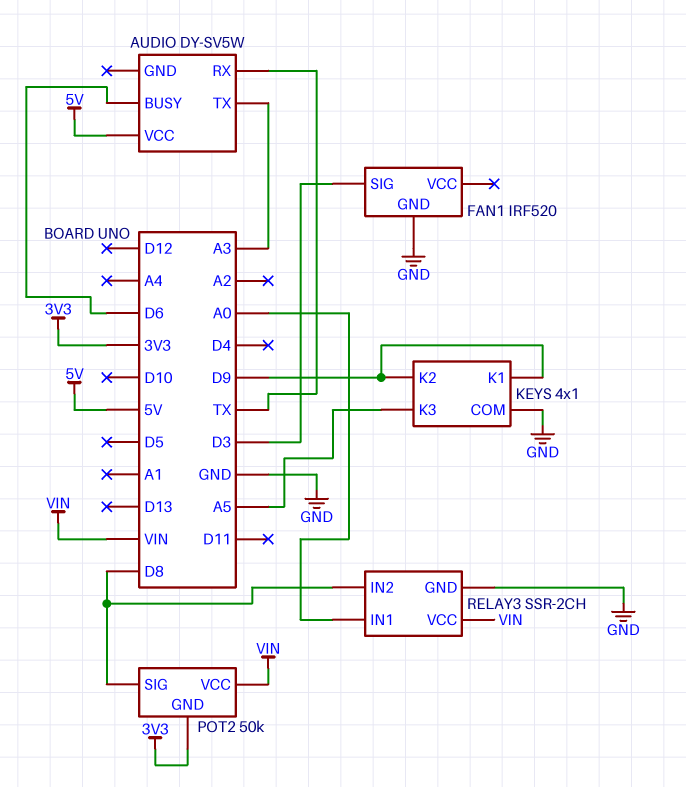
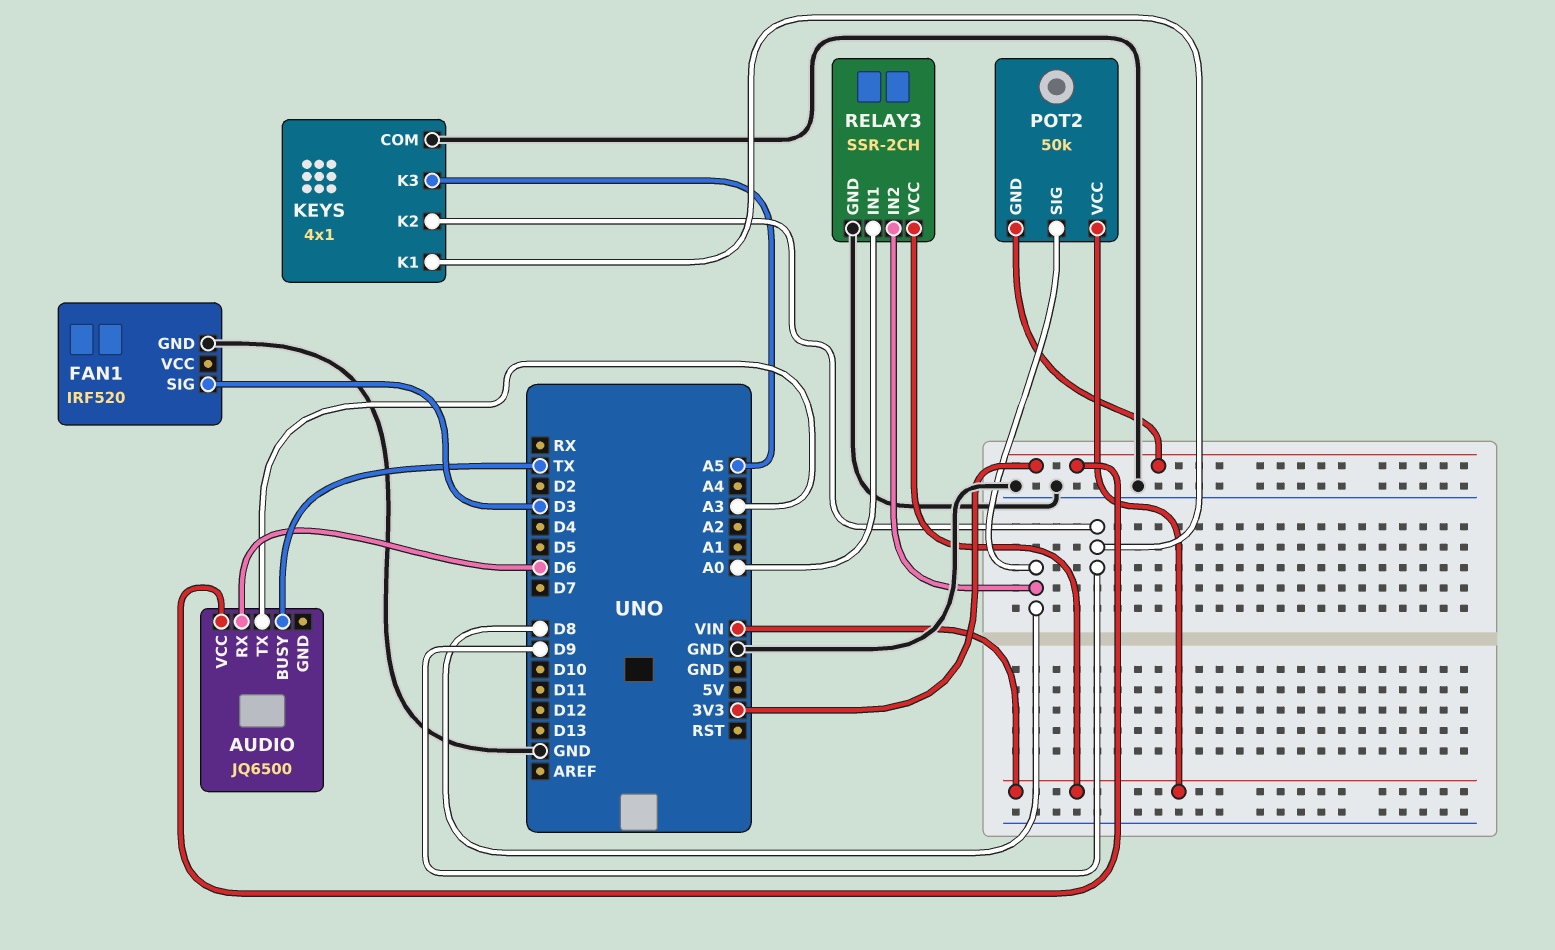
AUDIO: DY-SV5W -> JQ6500
AUDIO pin BUSY: D6 -> TX
AUDIO pin RX: TX -> D6
AUDIO pin VCC: 5V -> 3V3

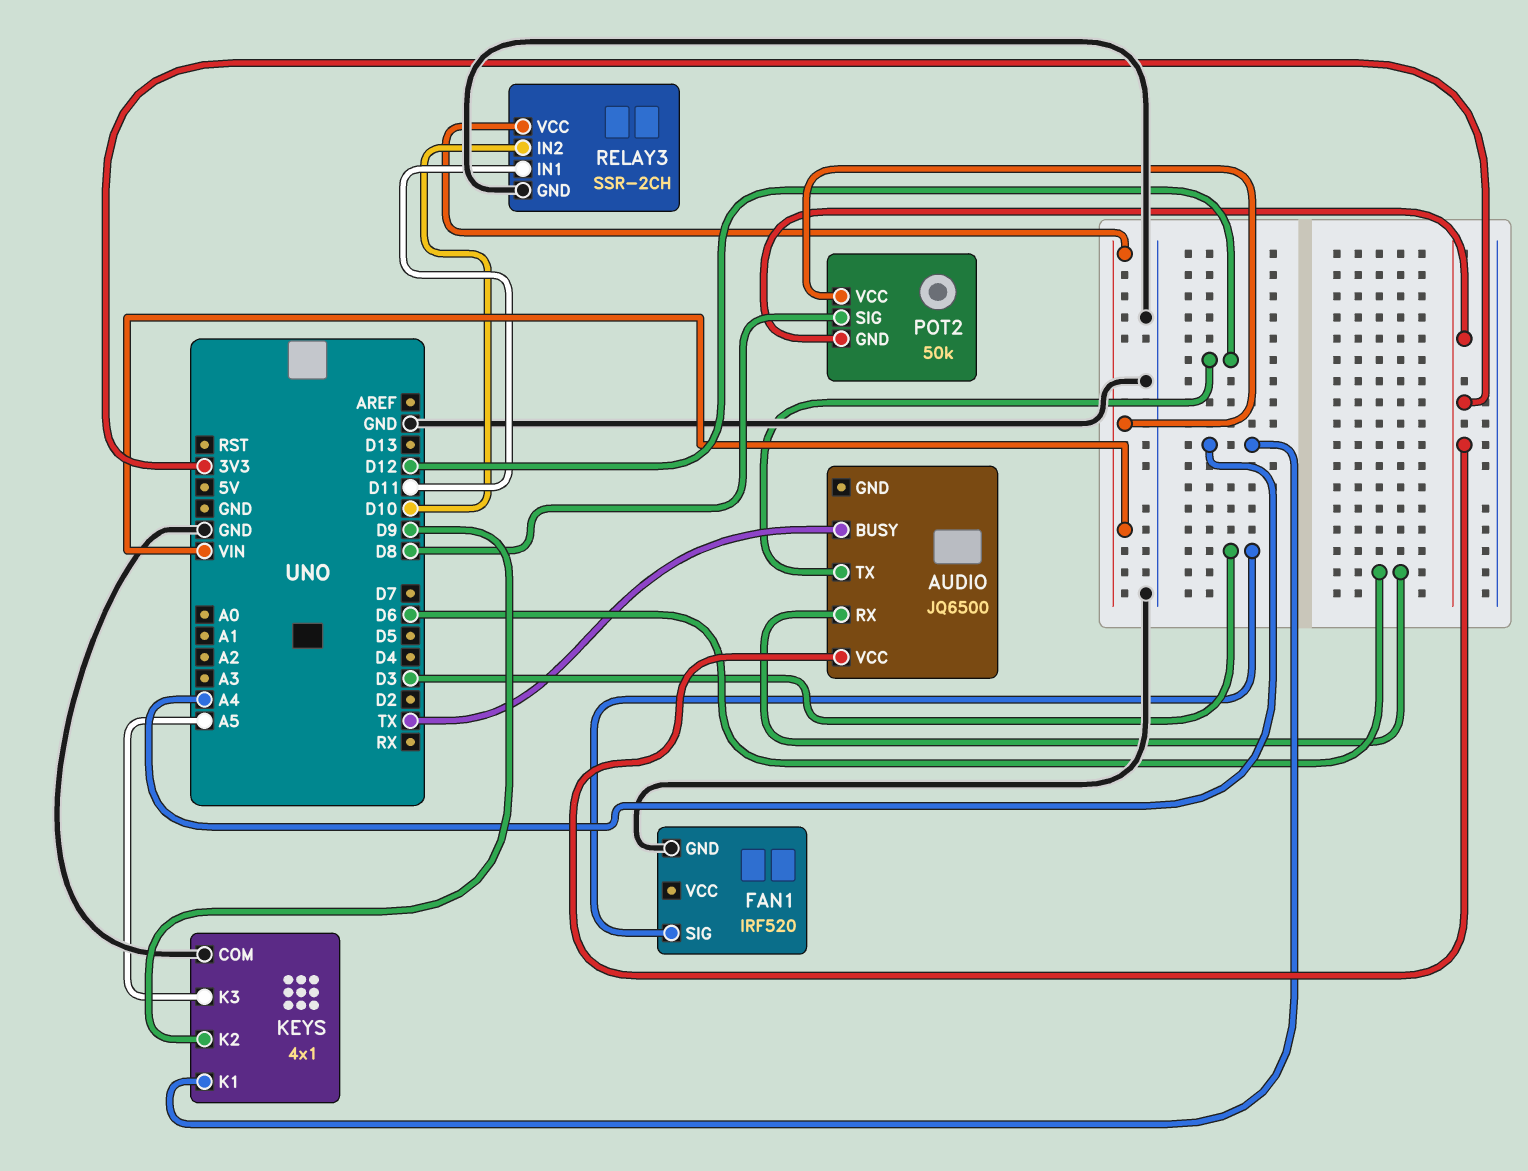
AUDIO pin TX: A3 -> D12
KEYS pin K1: D9 -> A4
RELAY3 pin IN1: A0 -> D11
RELAY3 pin IN2: D8 -> D10

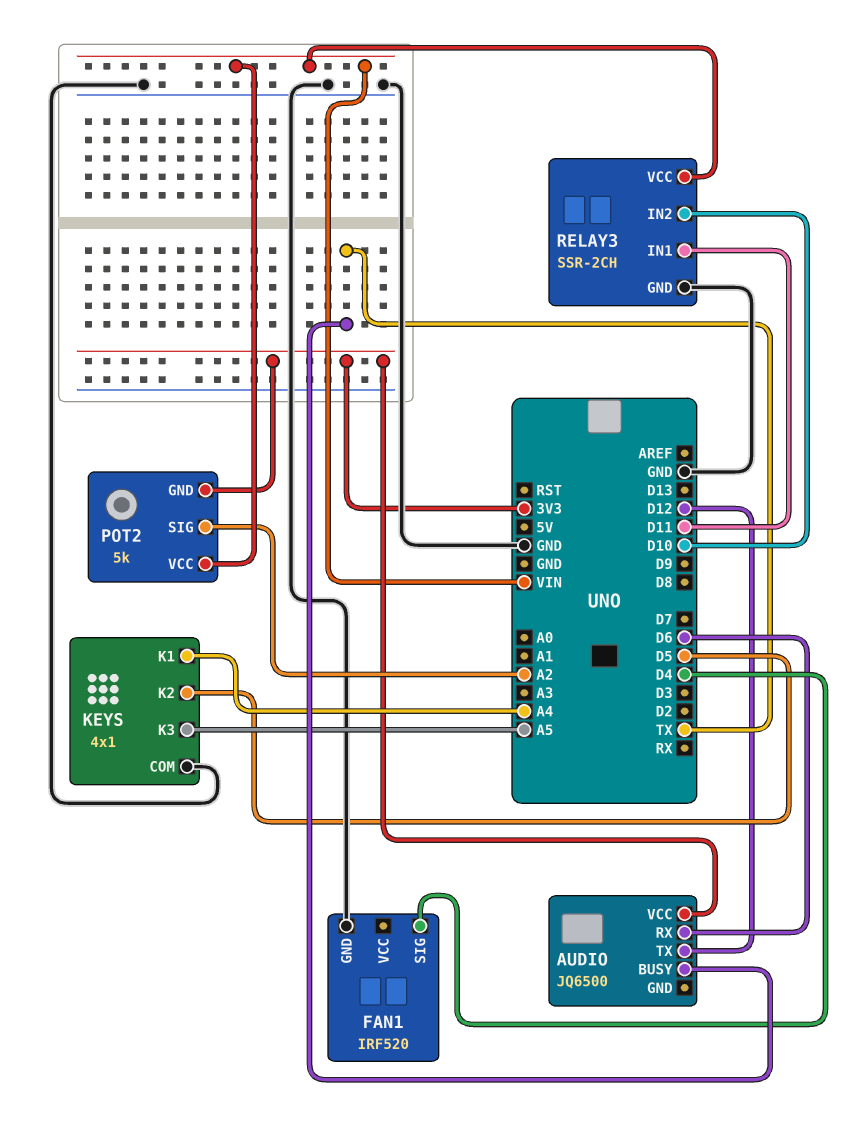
FAN1 pin SIG: D3 -> D4
KEYS pin K2: D9 -> D5
POT2: 50k -> 5k
POT2 pin SIG: D8 -> A2

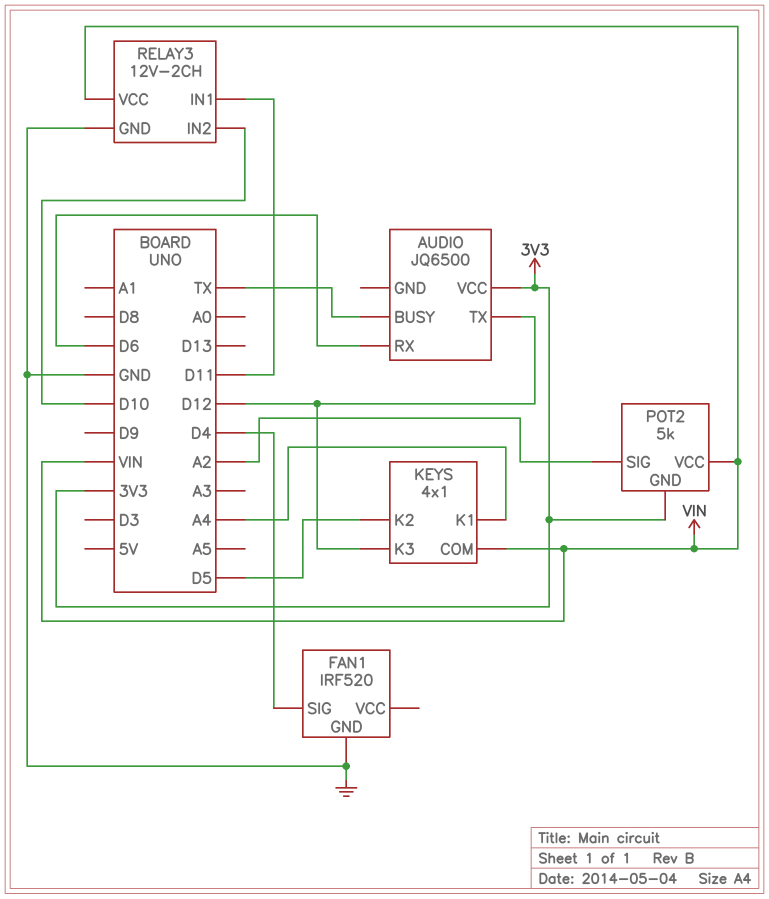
KEYS pin COM: GND -> VIN
KEYS pin K3: A5 -> D12
RELAY3: SSR-2CH -> 12V-2CH

